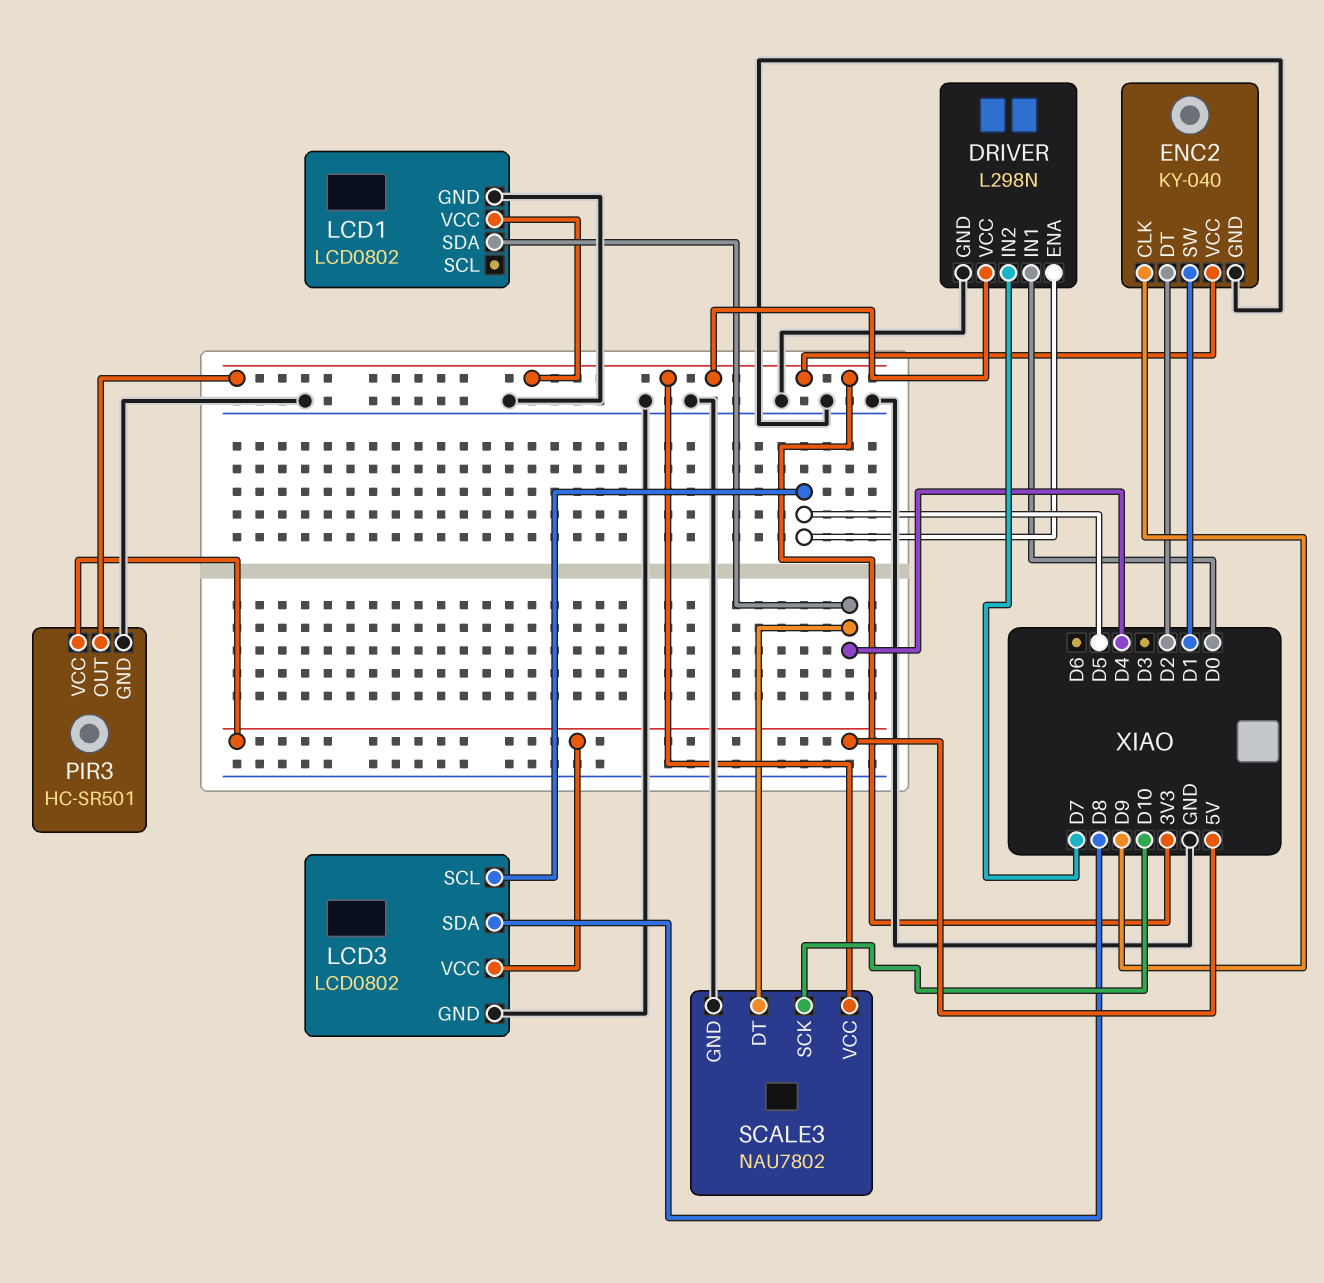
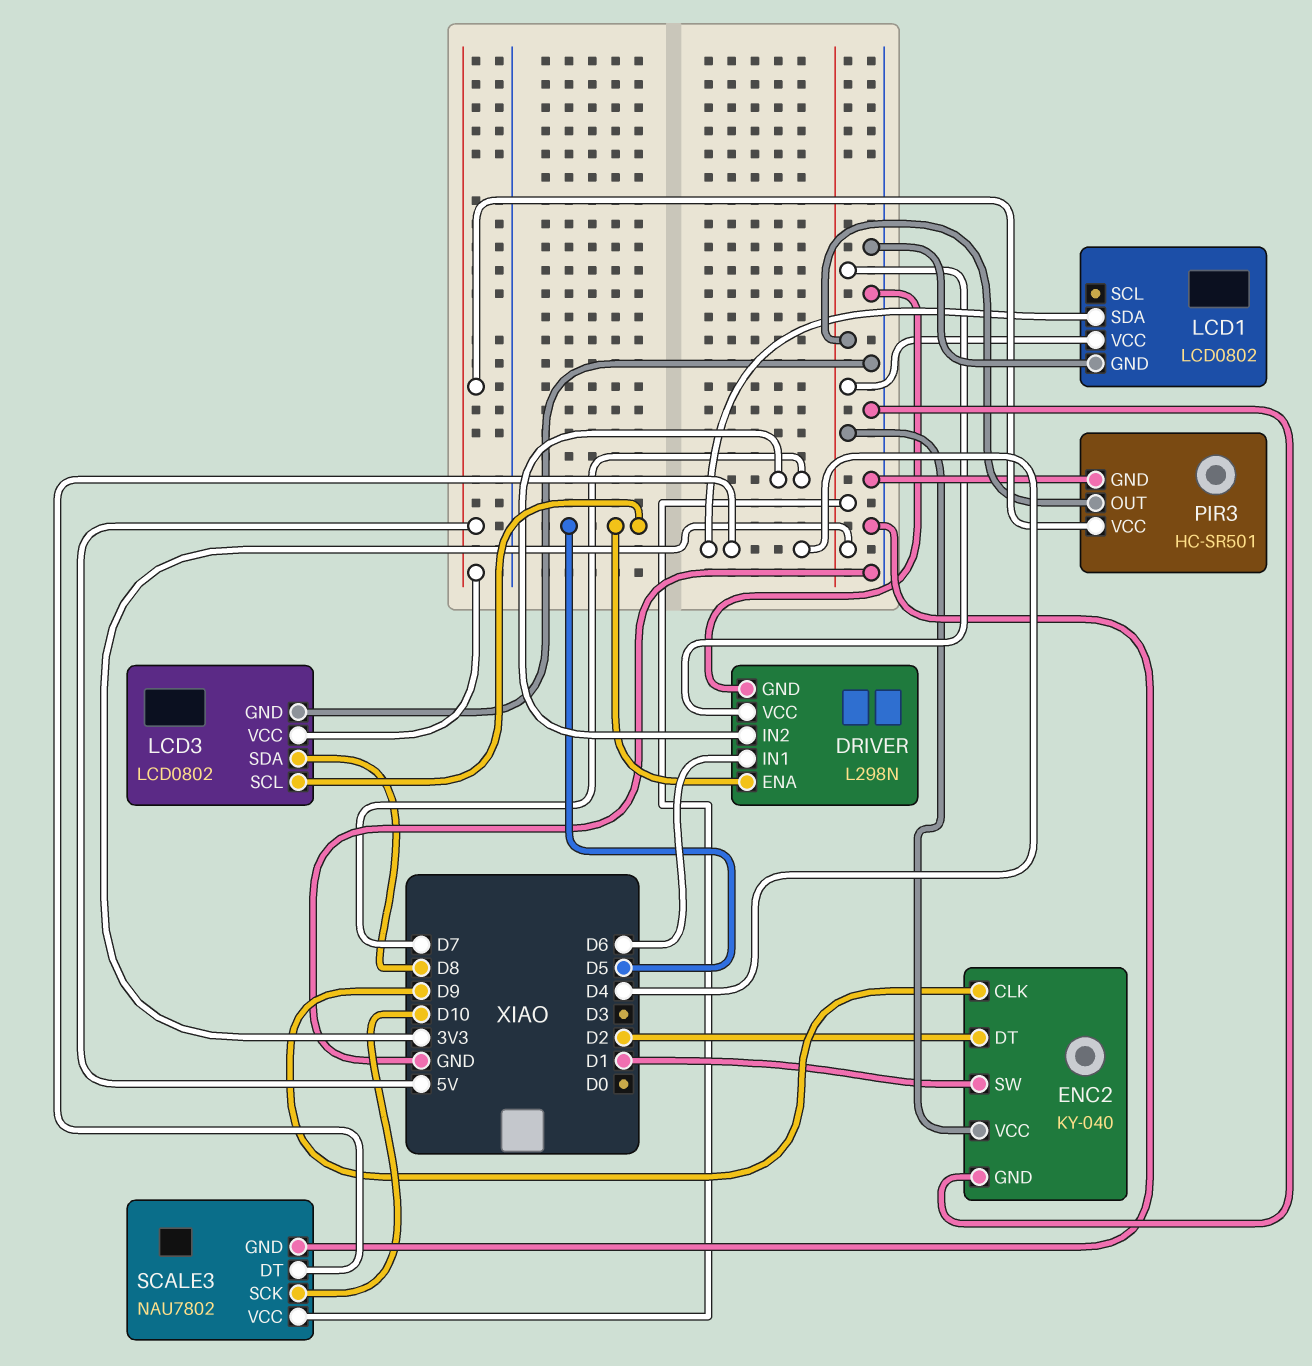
DRIVER pin IN1: D0 -> D6

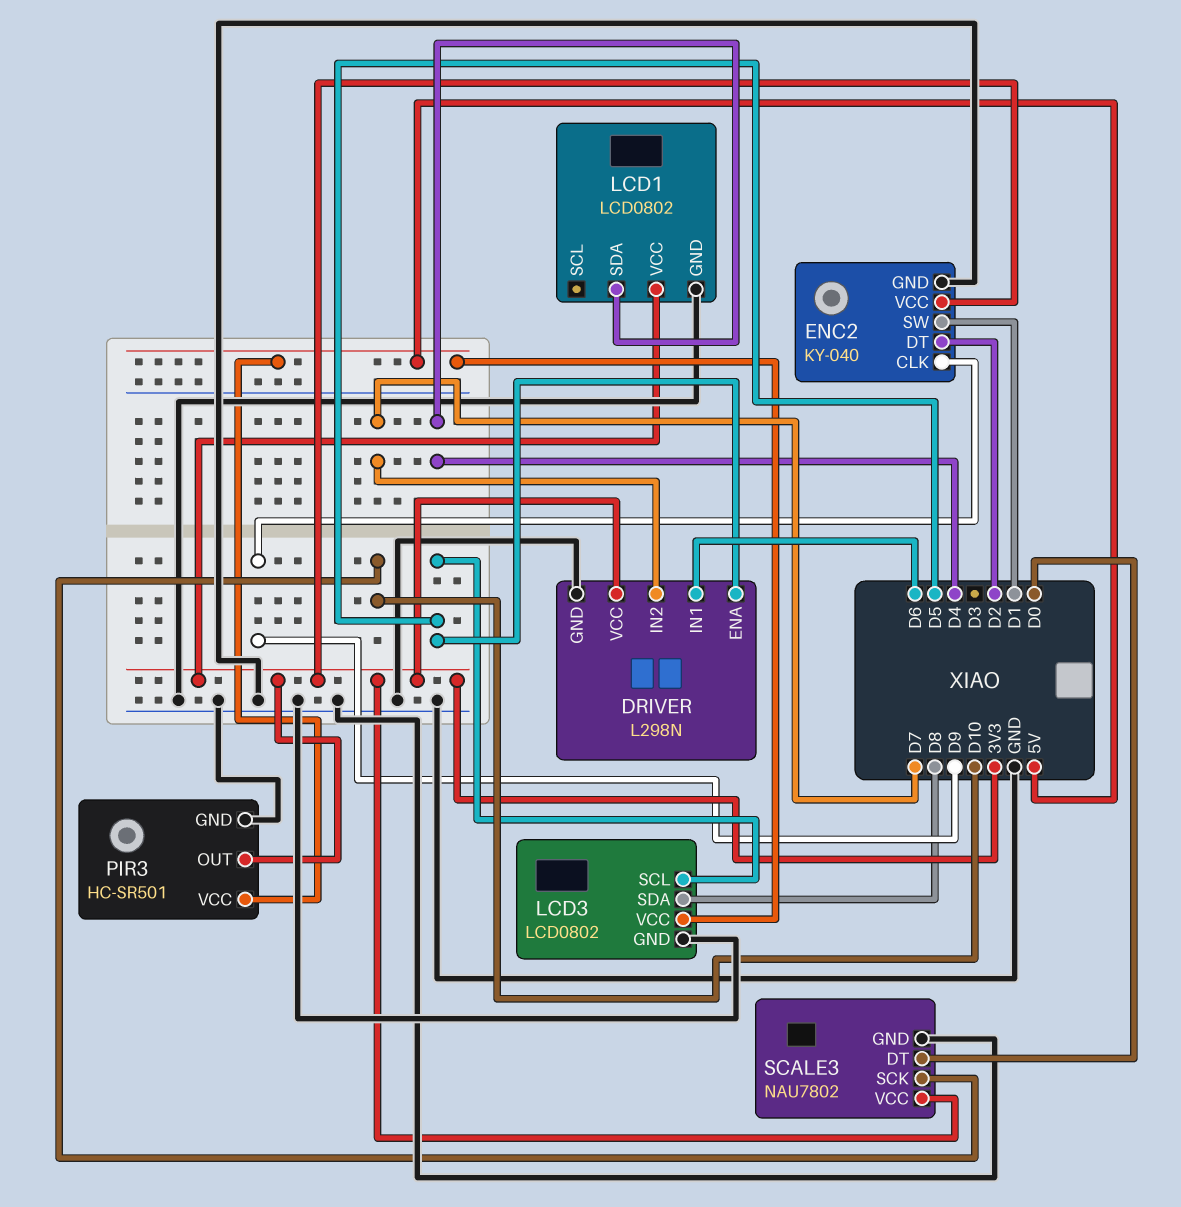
SCALE3 pin DT: D4 -> D0

